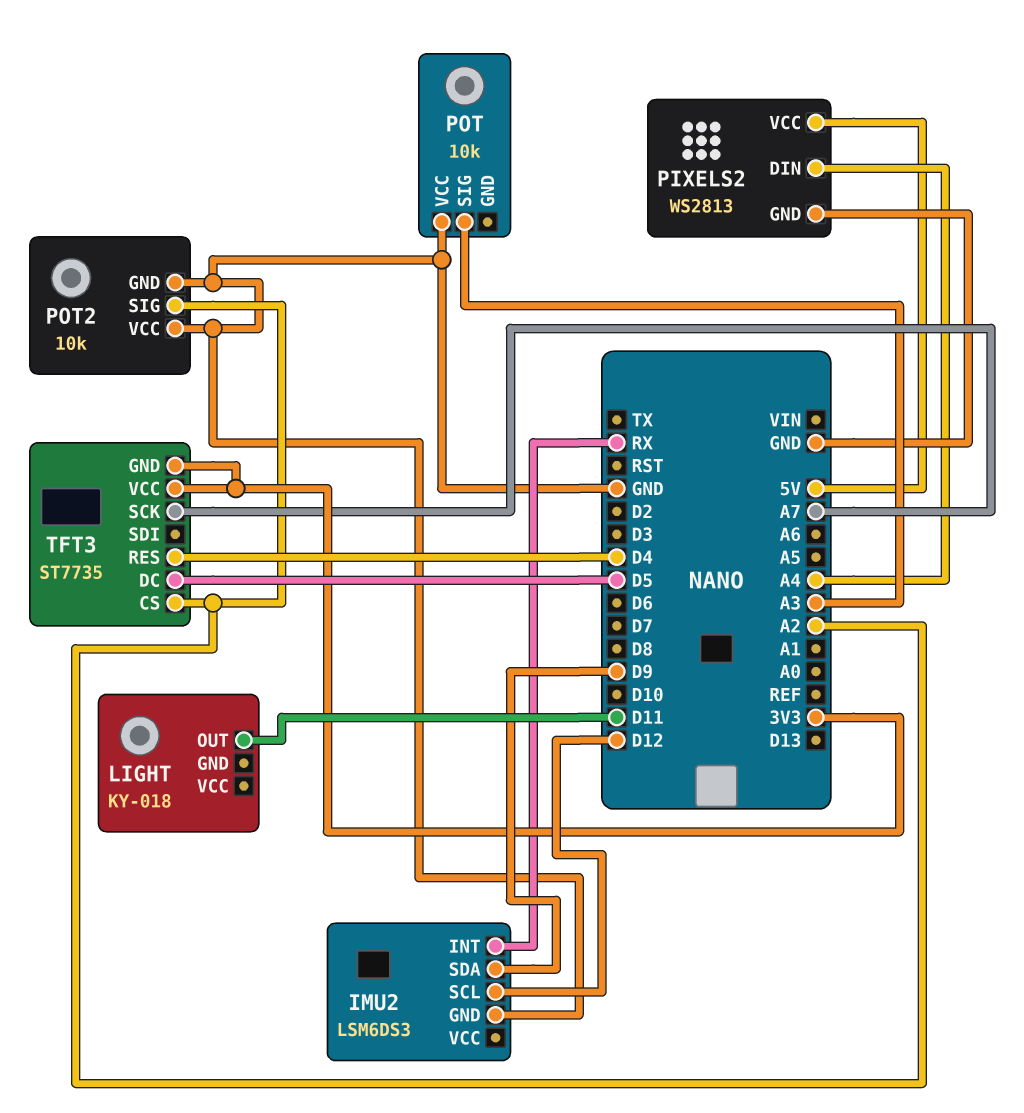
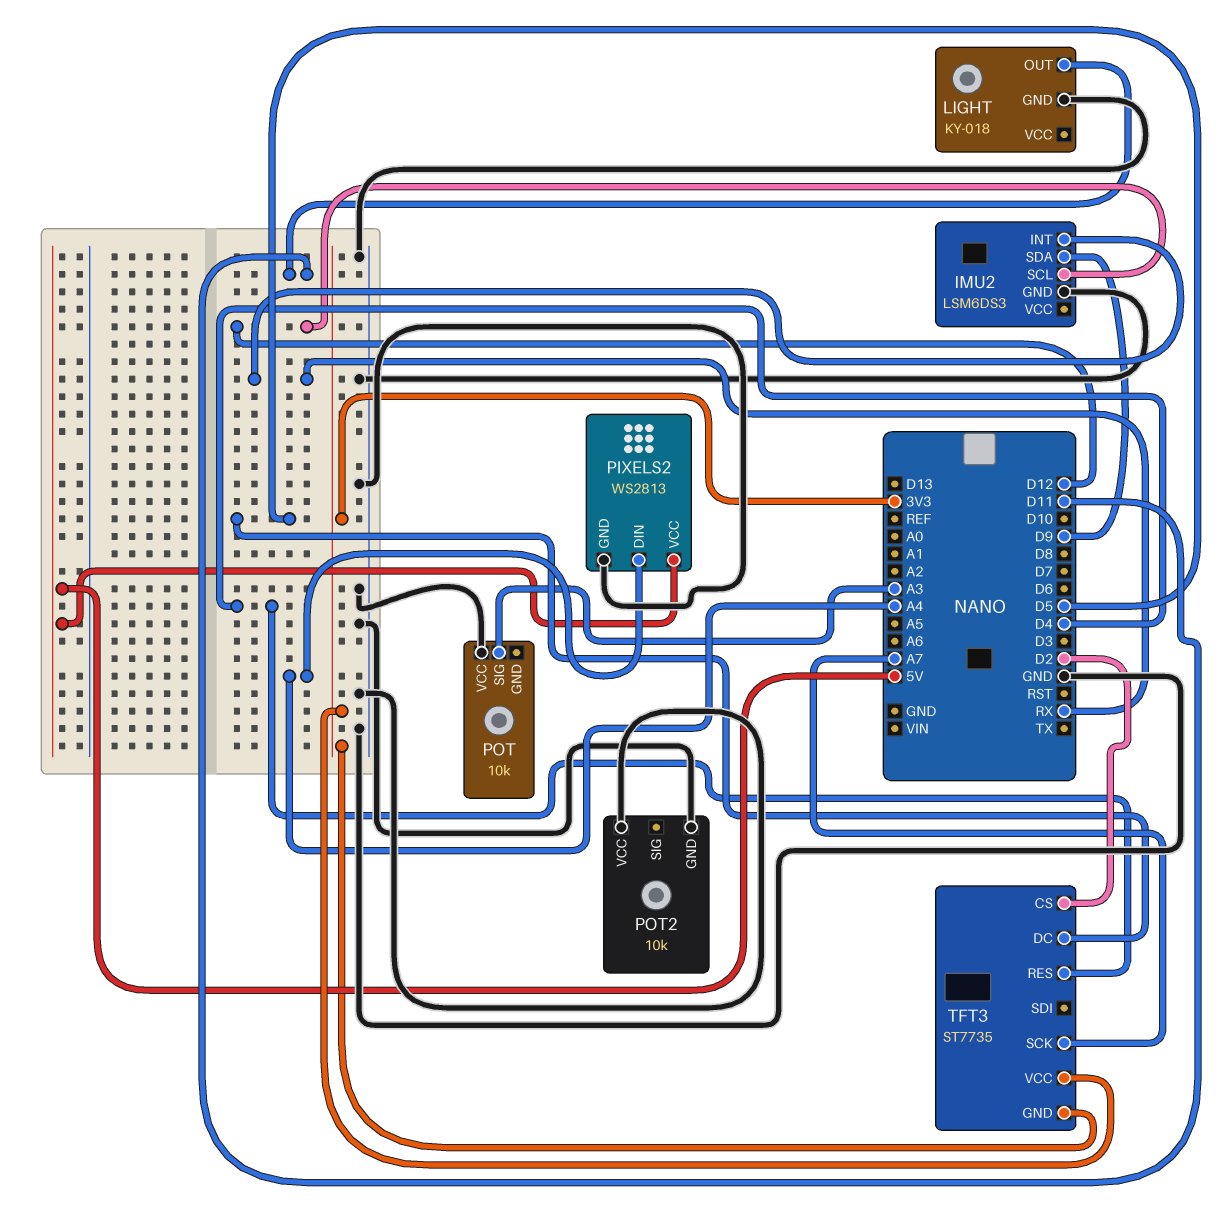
LIGHT pin GND: none -> GND
POT2 pin SIG: A2 -> none
TFT3 pin CS: A2 -> D2

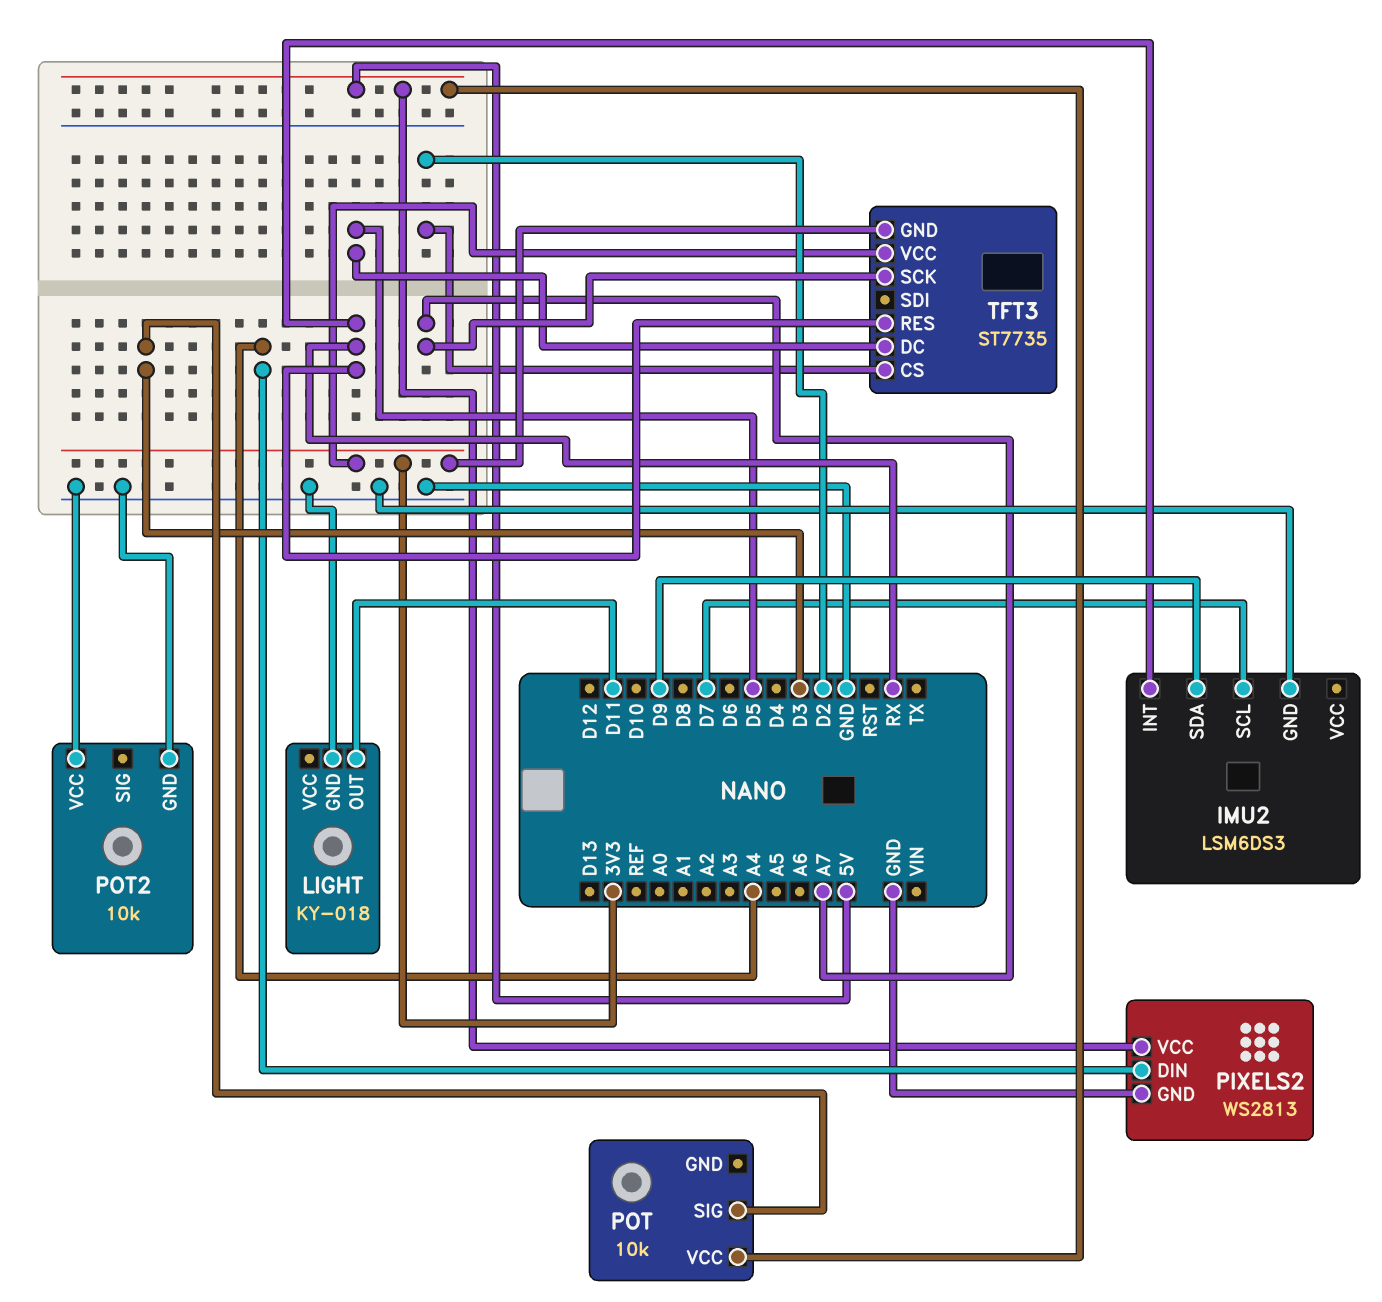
IMU2 pin SCL: D12 -> D7
POT pin SIG: A3 -> D3
POT pin VCC: GND -> 5V
TFT3 pin RES: D4 -> RX

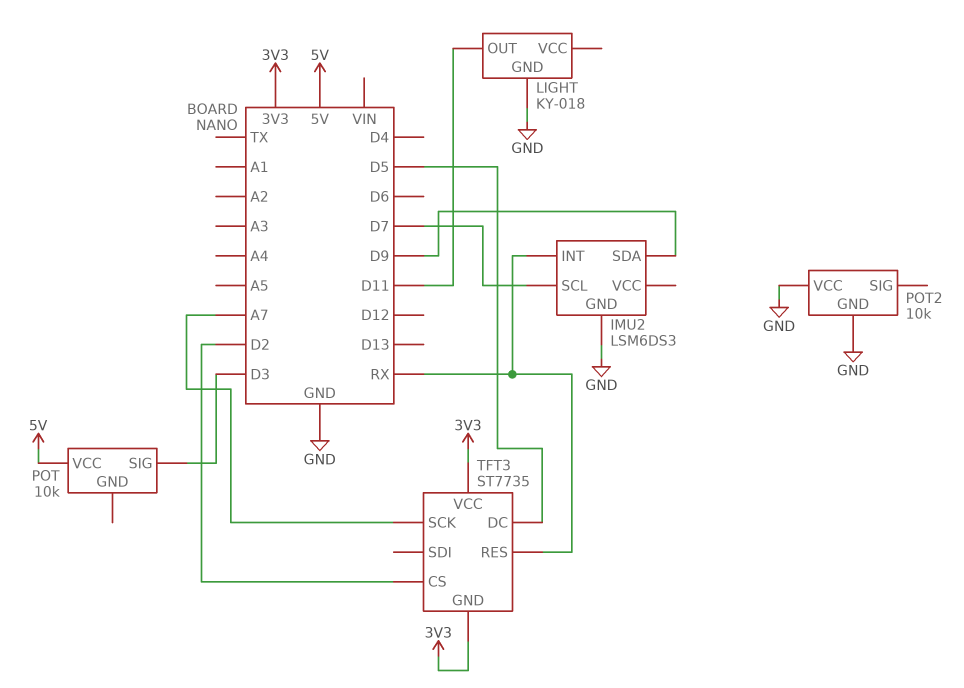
PIXELS2: WS2813 -> none
PIXELS2 pin DIN: A4 -> none
PIXELS2 pin GND: GND -> none
PIXELS2 pin VCC: 5V -> none

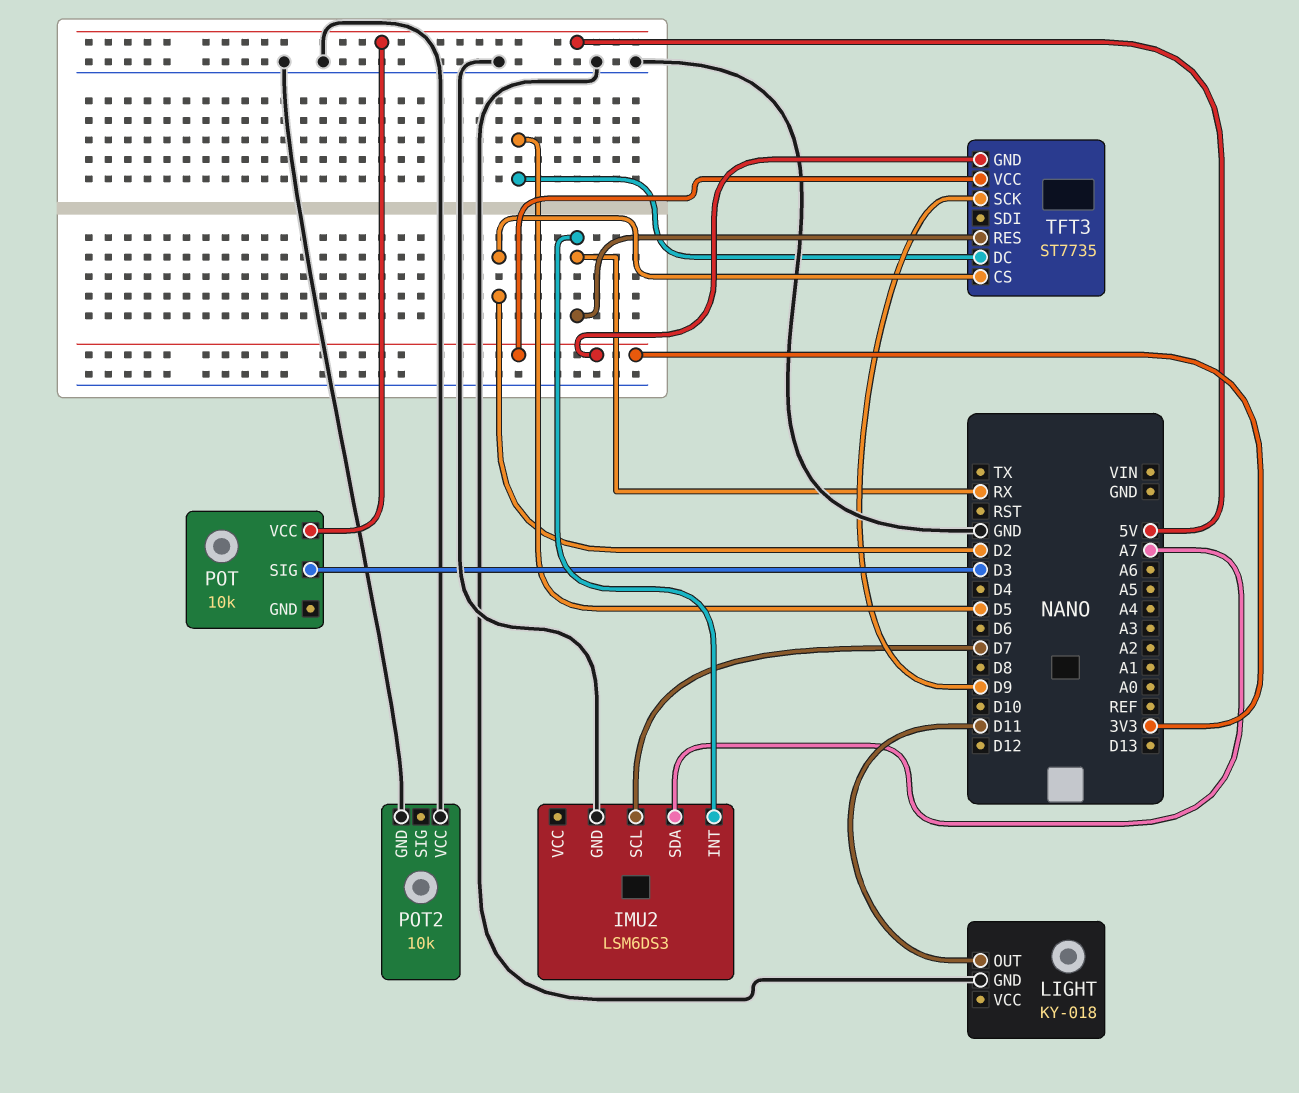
IMU2 pin SDA: D9 -> A7
TFT3 pin SCK: A7 -> D9

